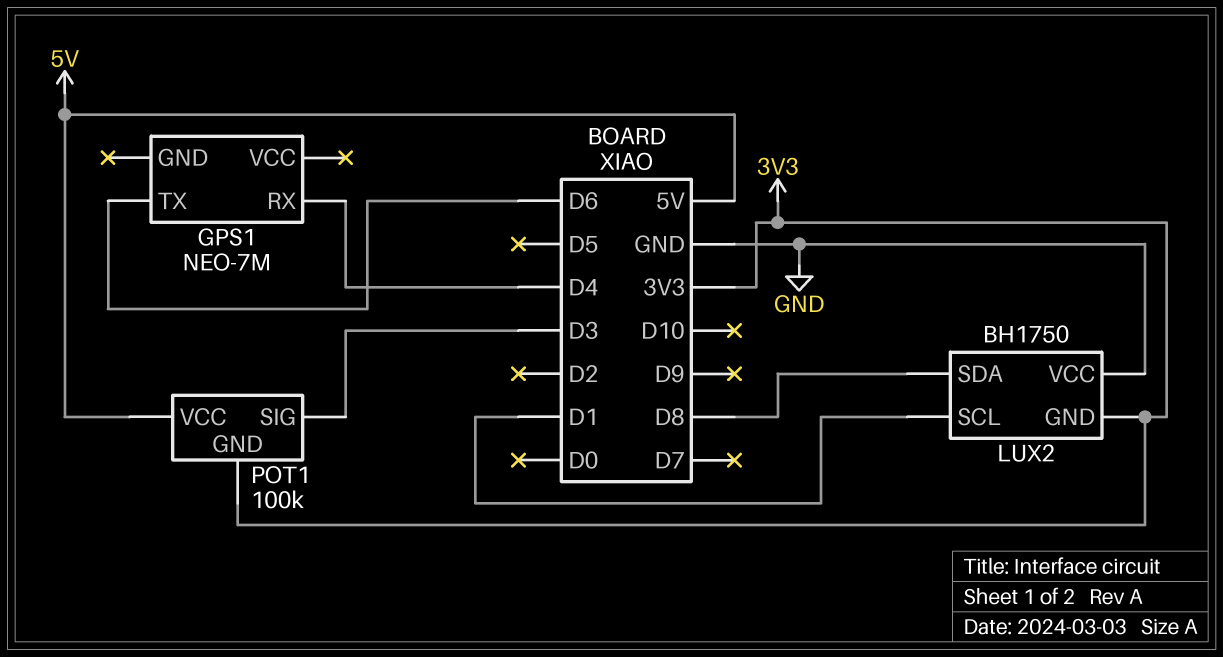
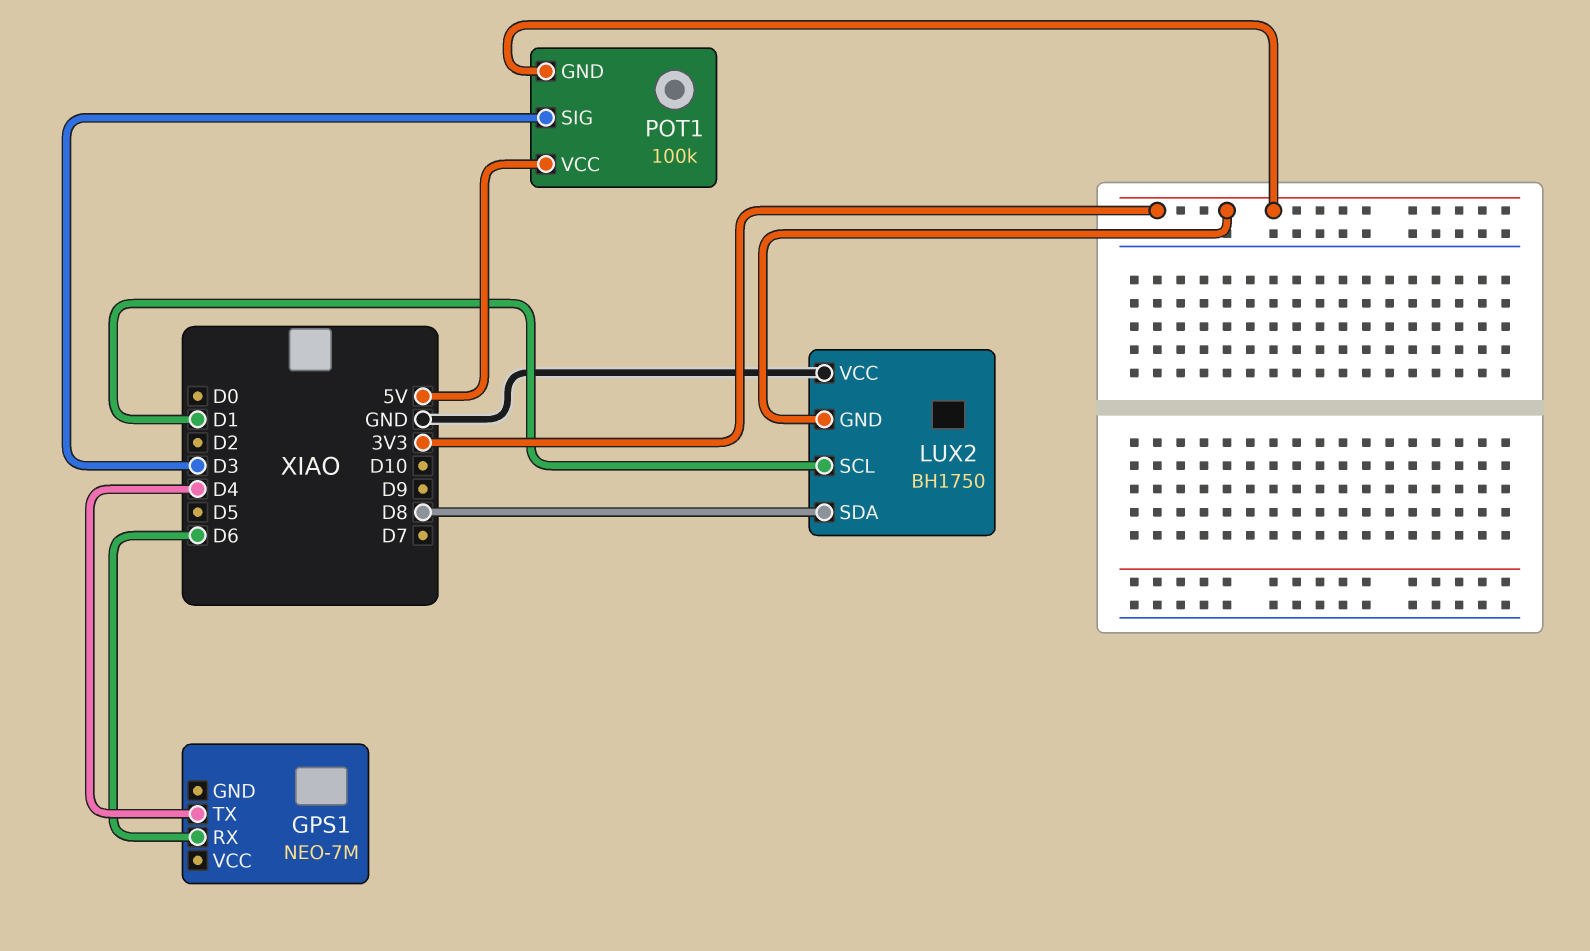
GPS1 pin RX: D4 -> D6
GPS1 pin TX: D6 -> D4

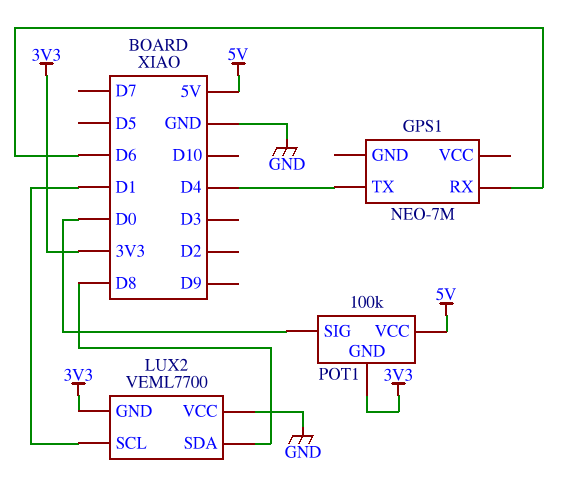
LUX2: BH1750 -> VEML7700
POT1 pin SIG: D3 -> D0

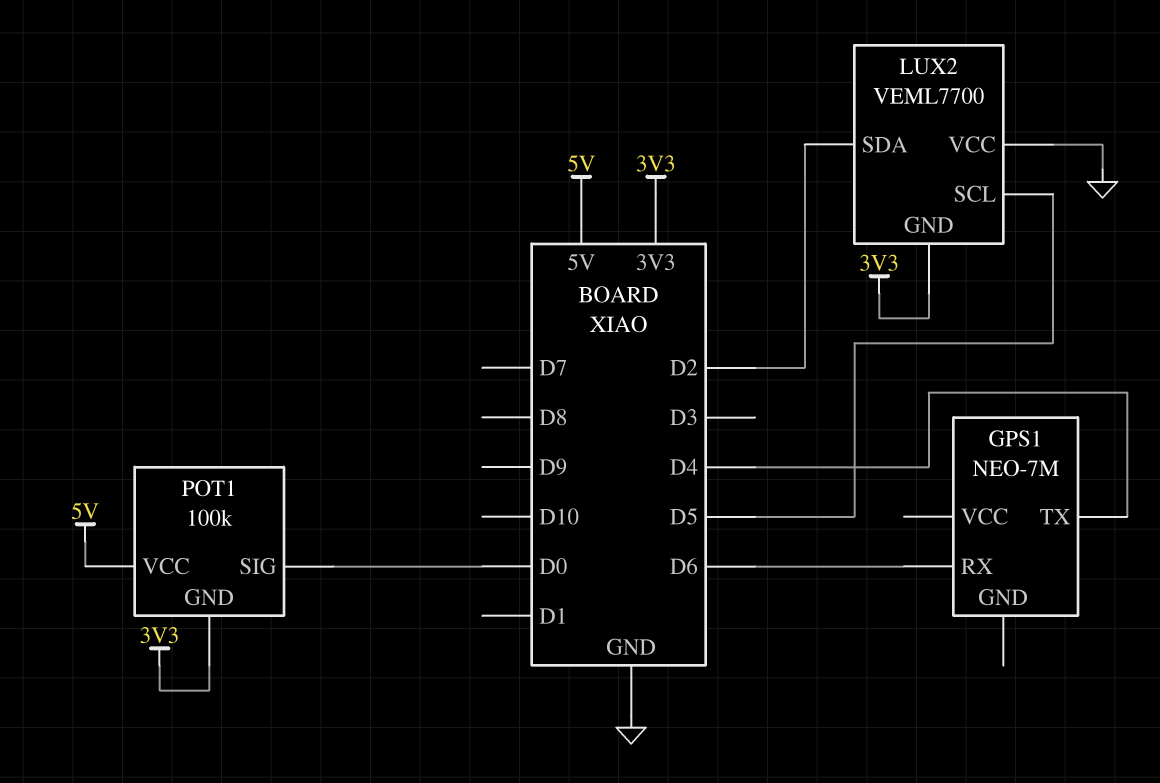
LUX2 pin SCL: D1 -> D5
LUX2 pin SDA: D8 -> D2

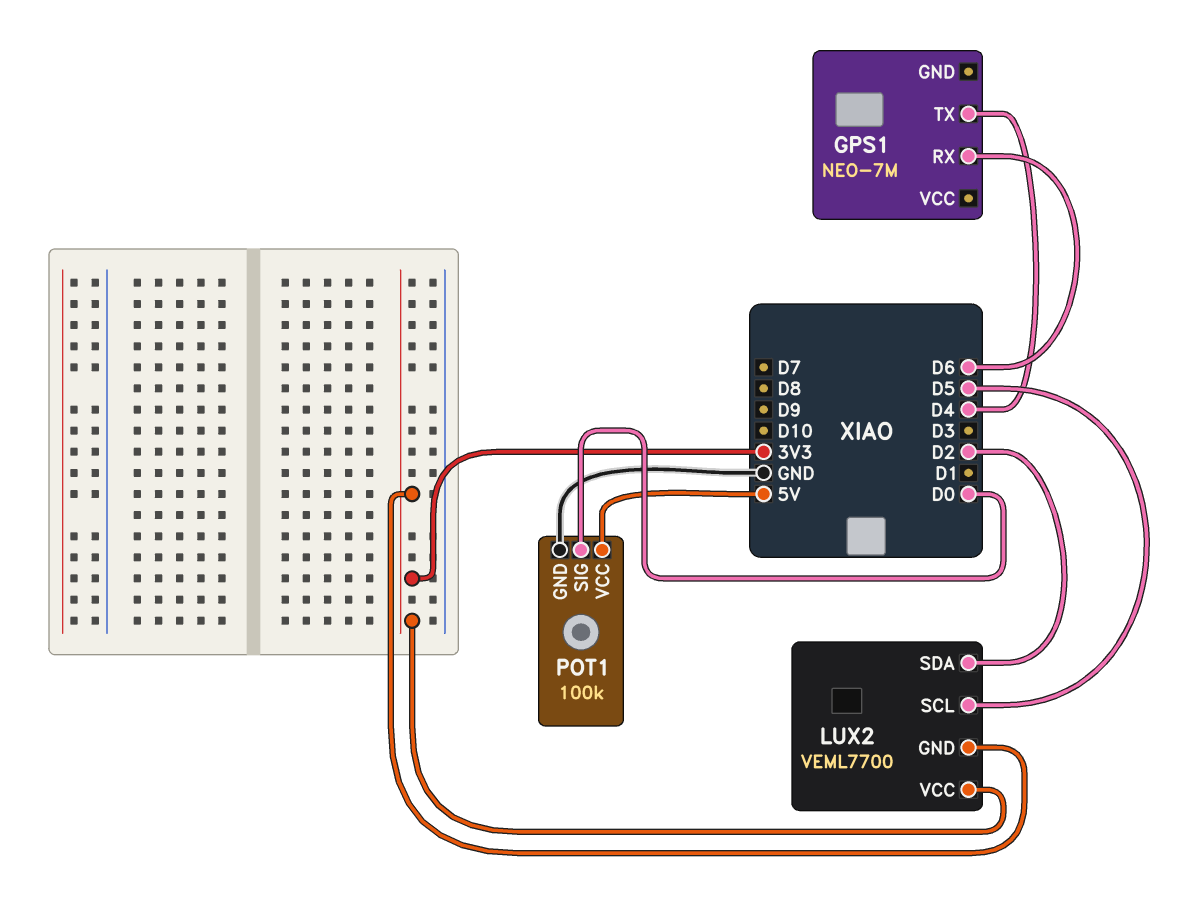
LUX2 pin VCC: GND -> 3V3
POT1 pin GND: 3V3 -> GND

